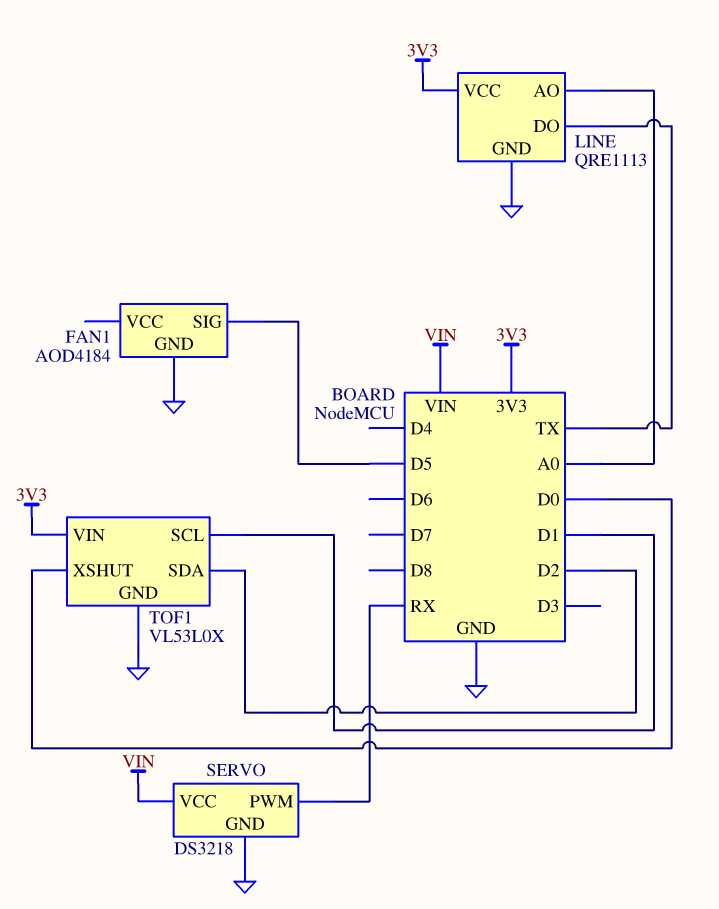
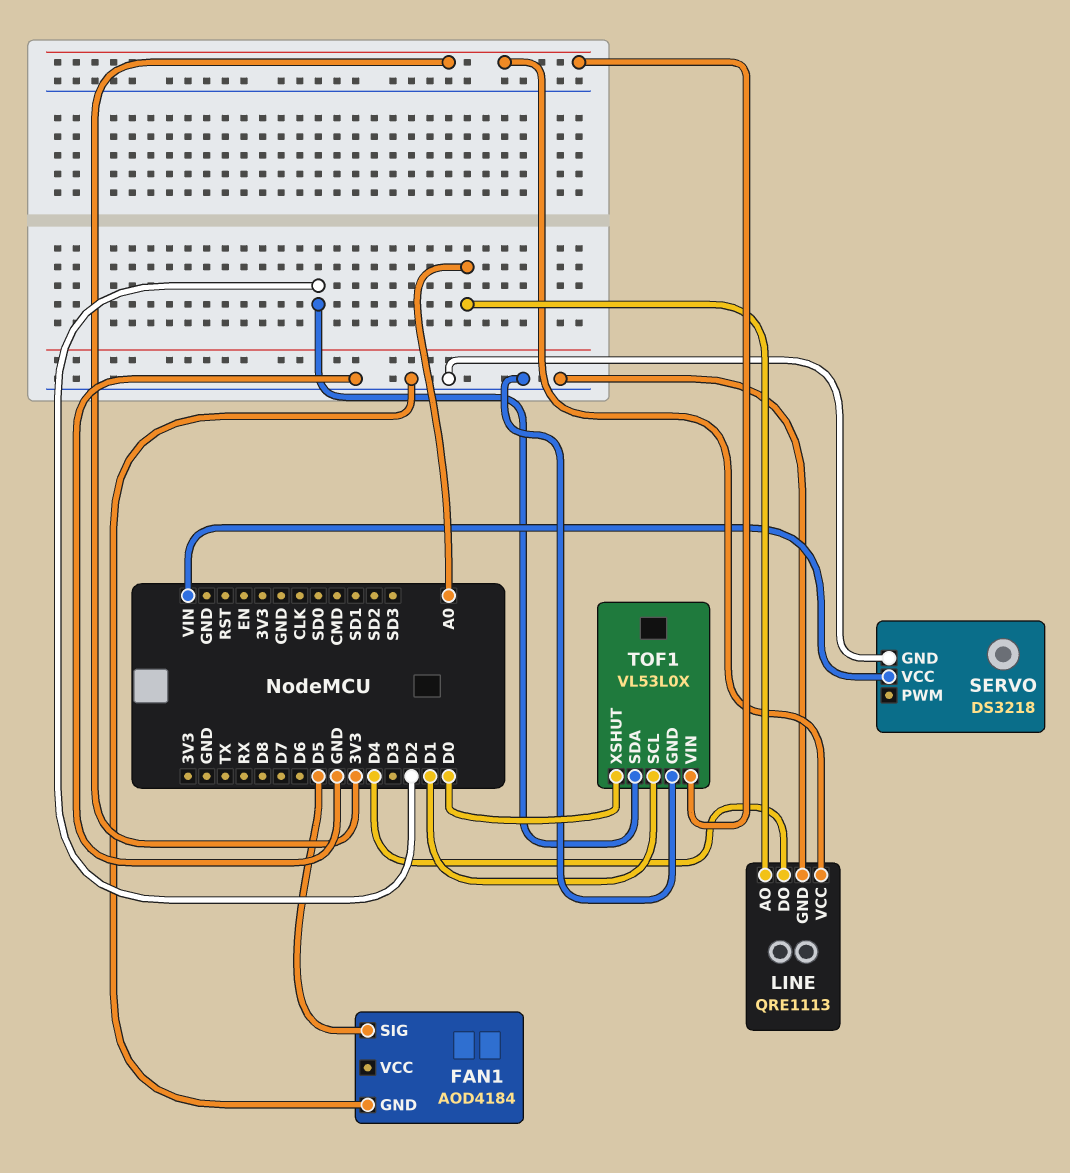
LINE pin DO: TX -> D4
SERVO pin PWM: RX -> none

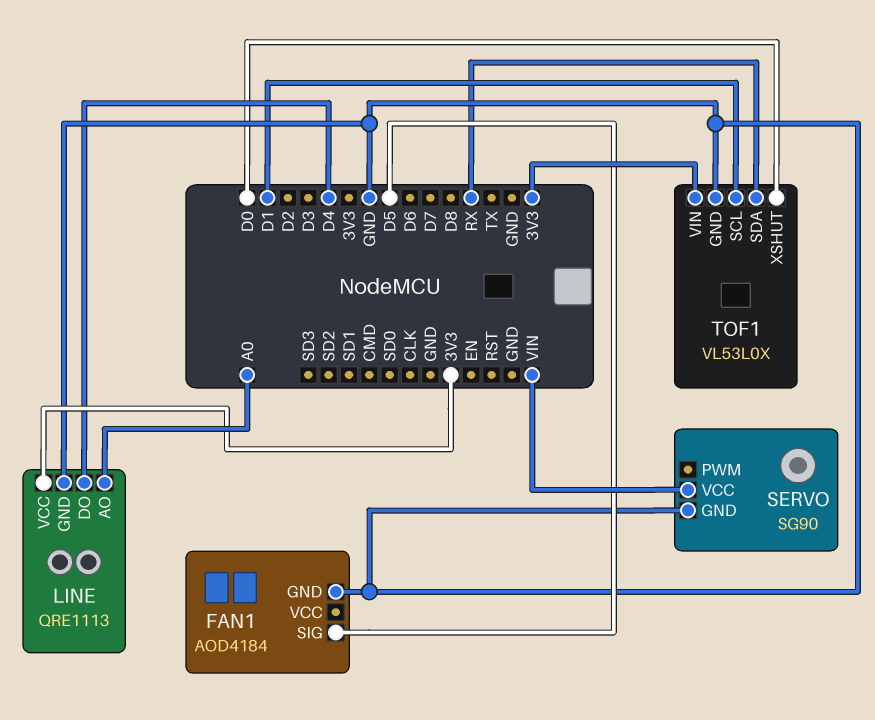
SERVO: DS3218 -> SG90
TOF1 pin SDA: D2 -> RX

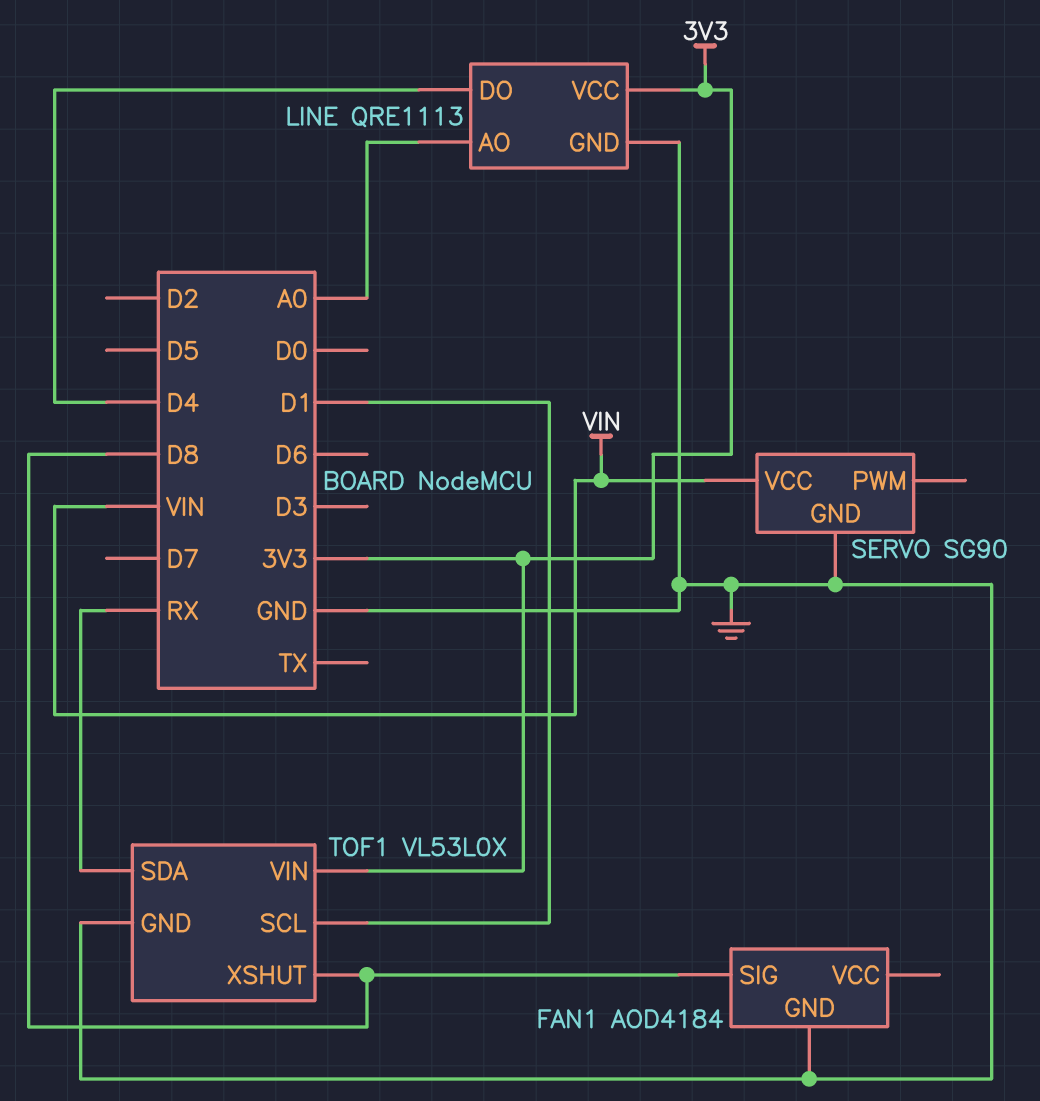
FAN1 pin SIG: D5 -> D8
TOF1 pin XSHUT: D0 -> D8

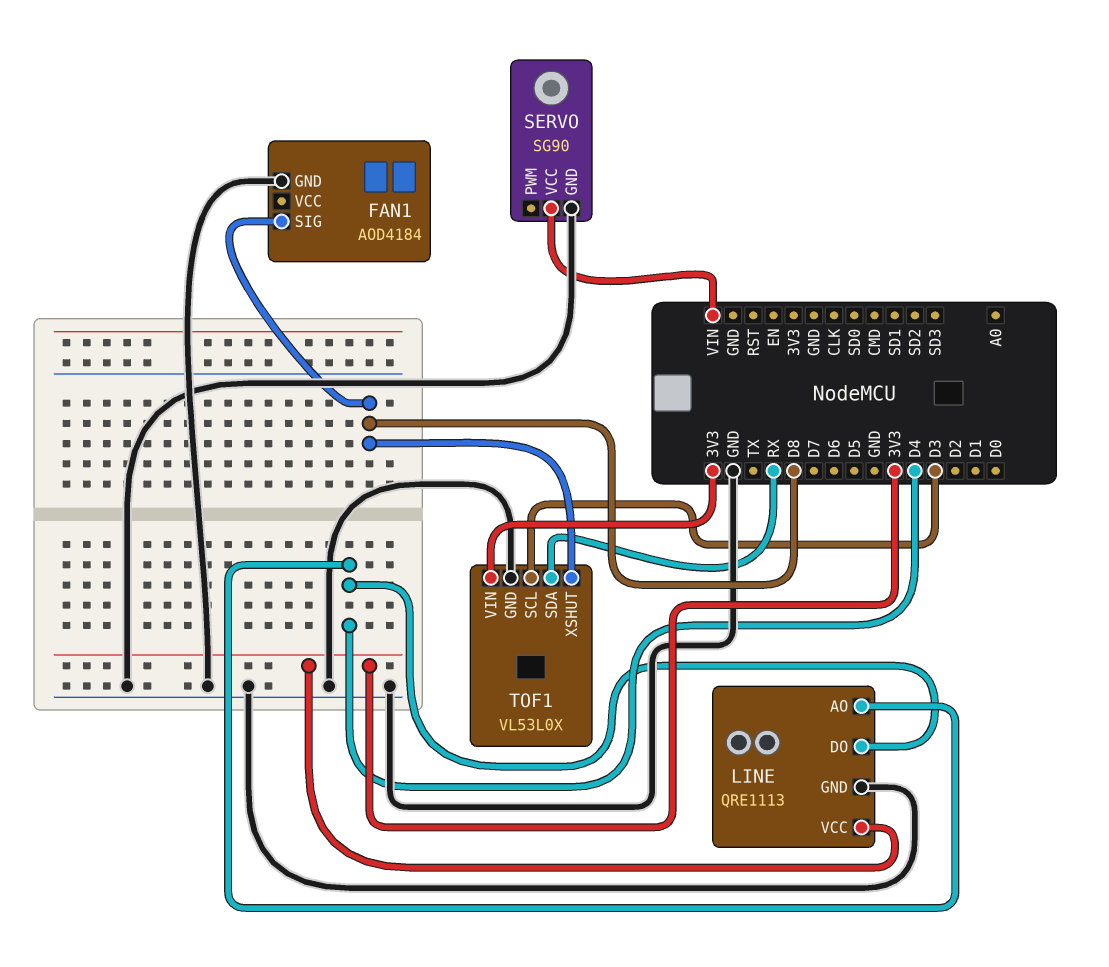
LINE pin AO: A0 -> D4
TOF1 pin SCL: D1 -> D3

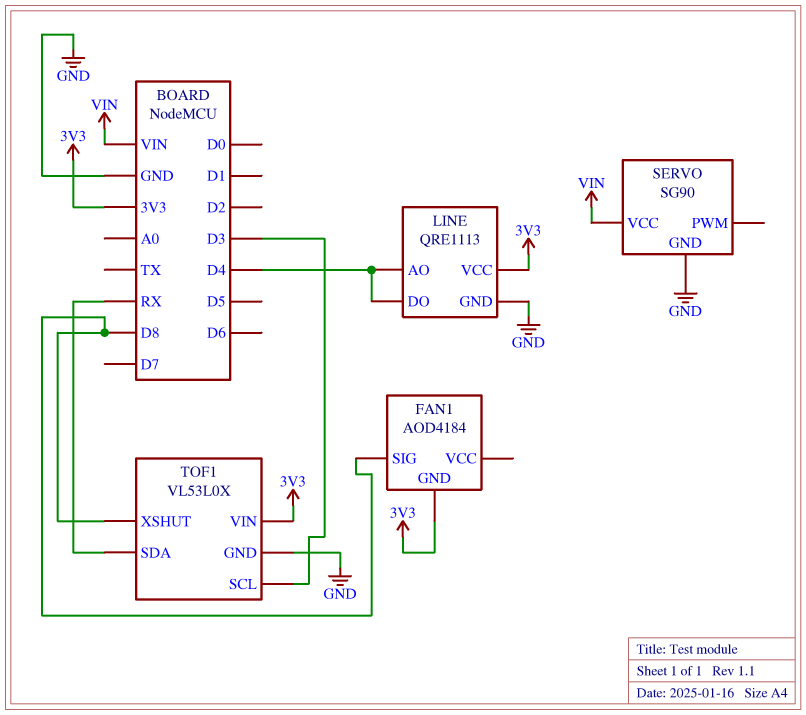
FAN1 pin GND: GND -> 3V3

